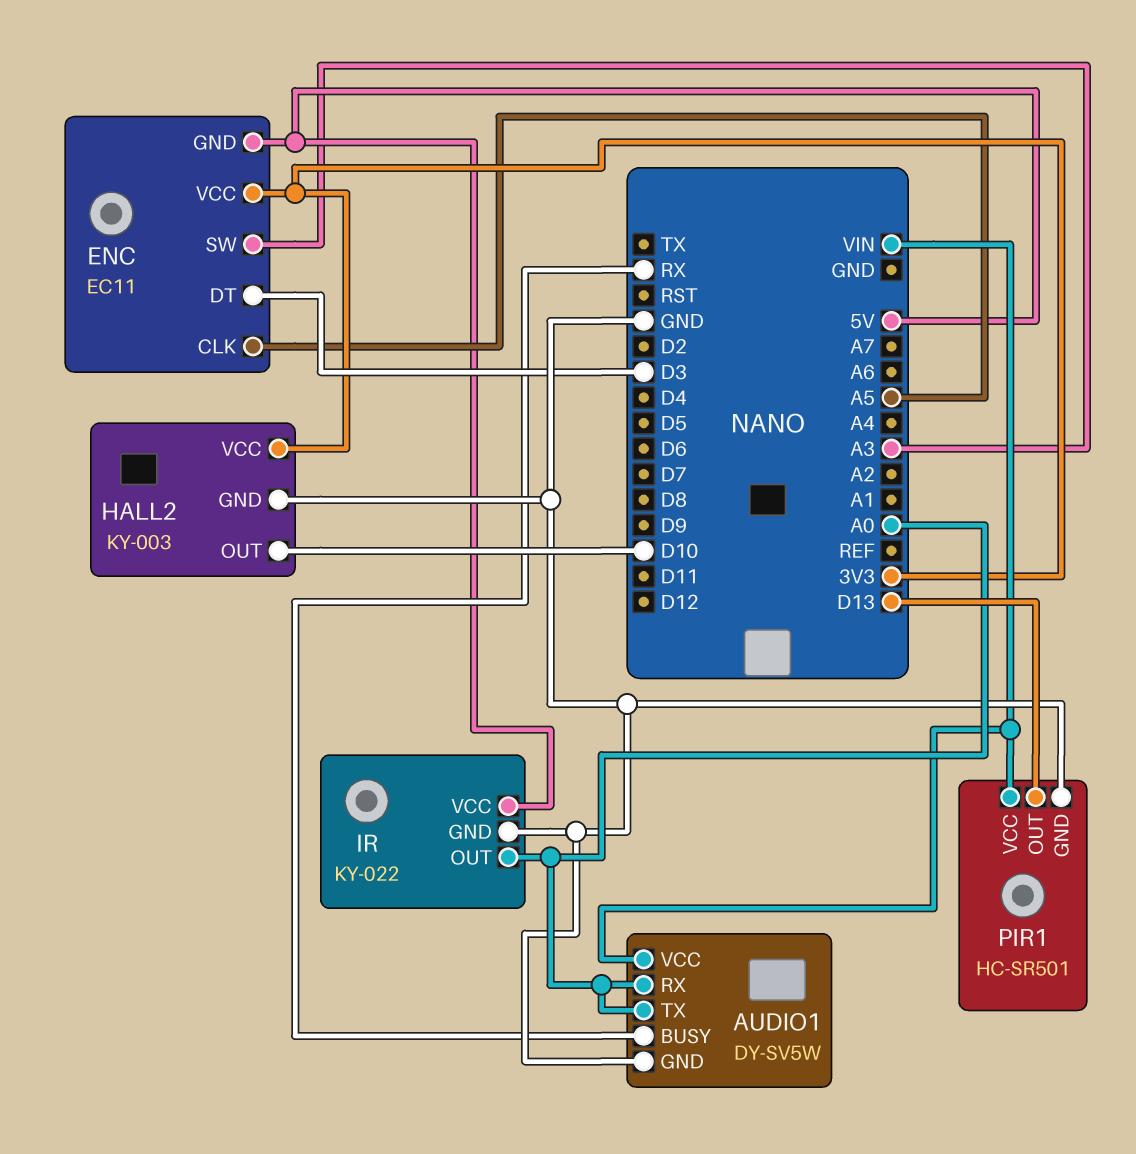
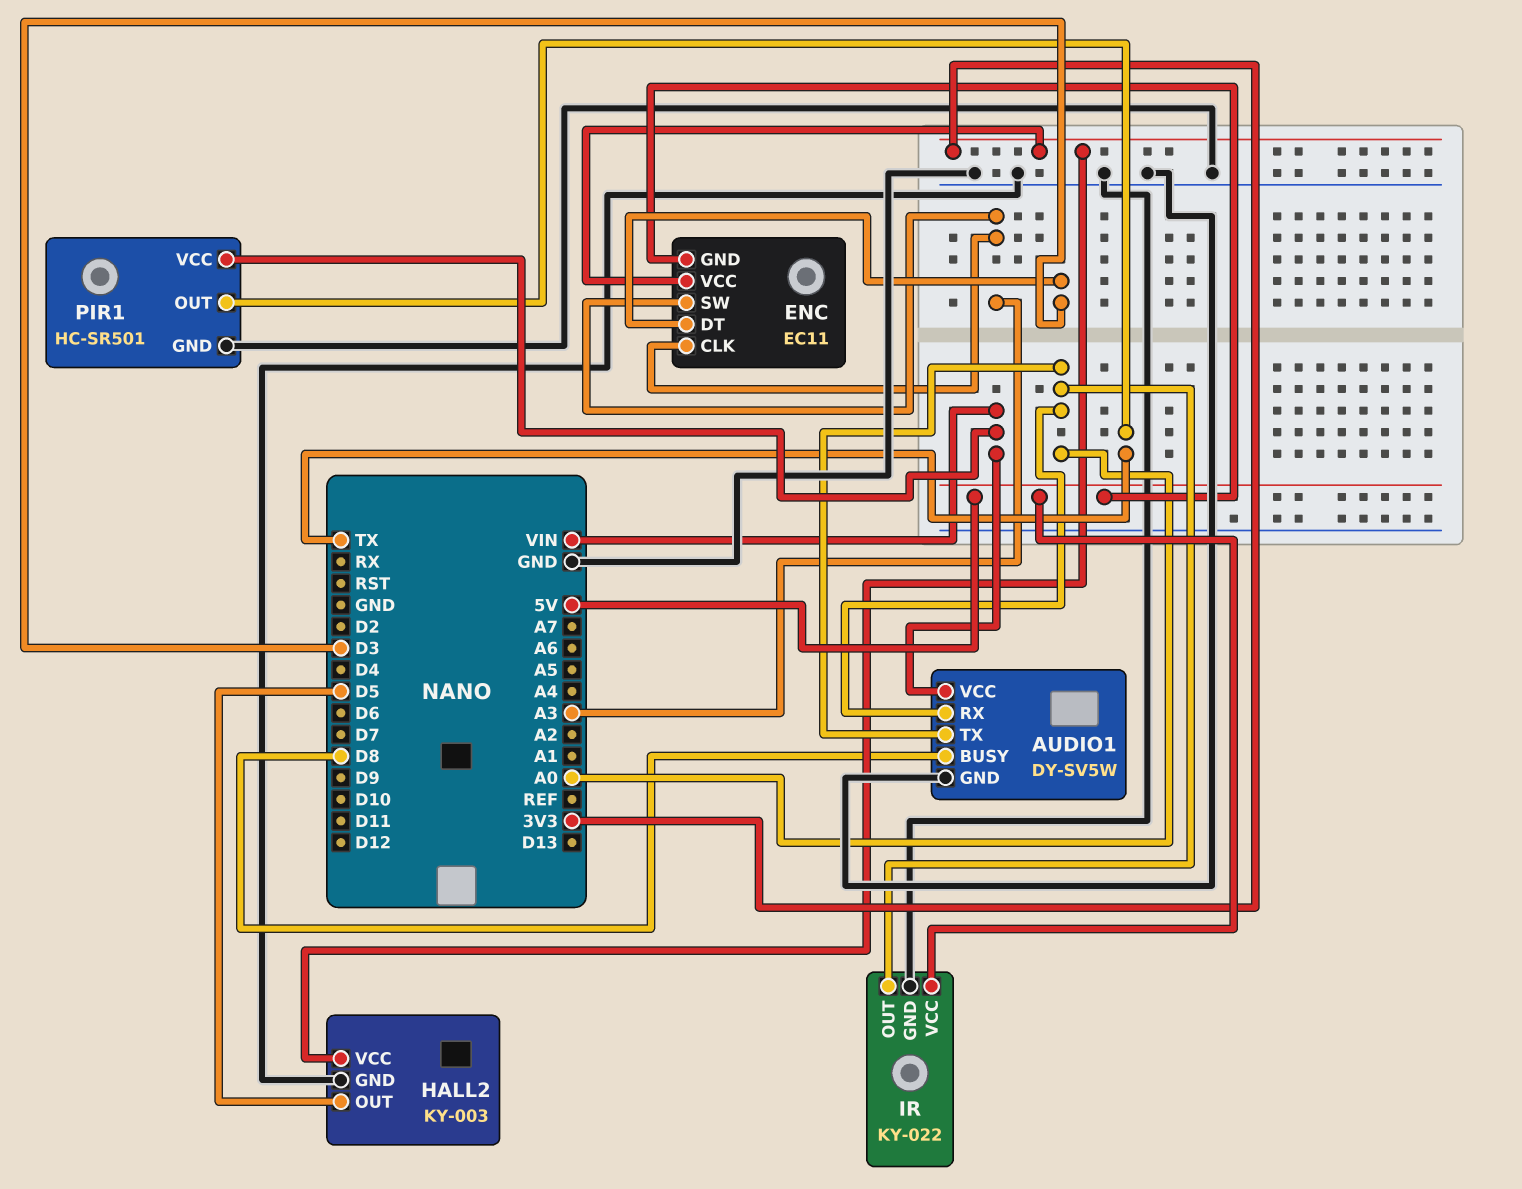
AUDIO1 pin BUSY: RX -> D8
ENC pin CLK: A5 -> A3
HALL2 pin OUT: D10 -> D5
PIR1 pin OUT: D13 -> TX

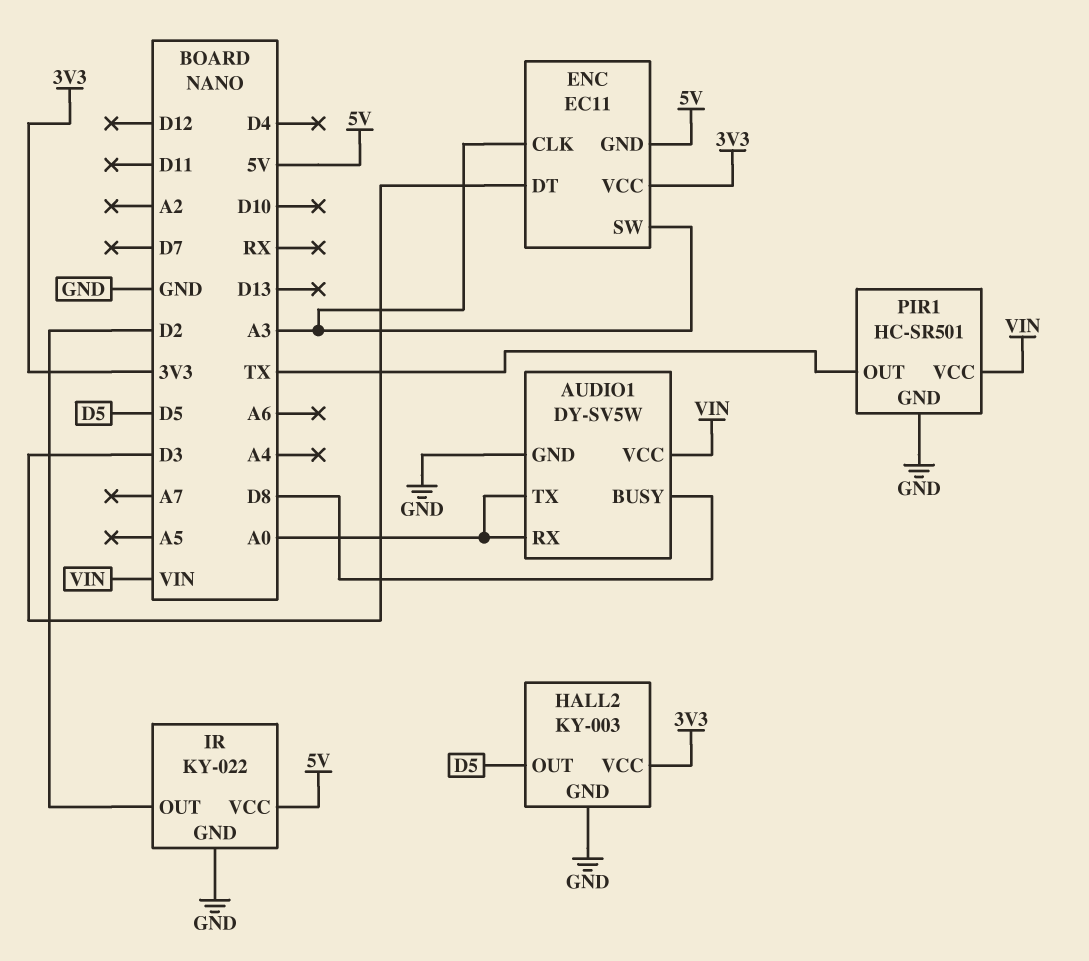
IR pin OUT: A0 -> D2

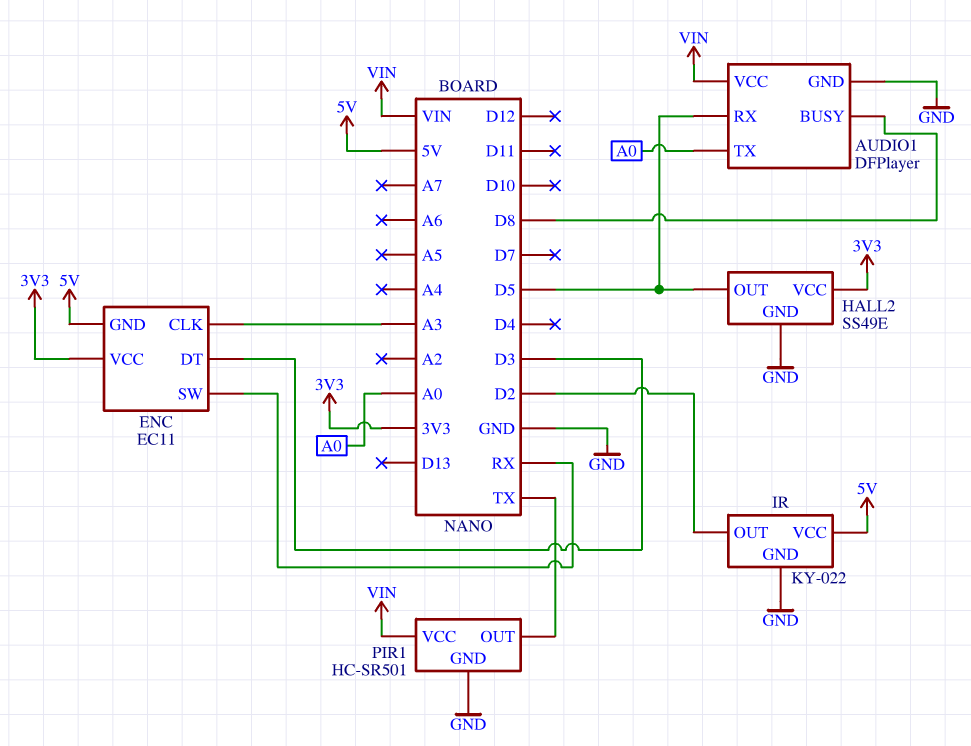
AUDIO1: DY-SV5W -> DFPlayer
AUDIO1 pin RX: A0 -> D5
ENC pin SW: A3 -> RX
HALL2: KY-003 -> SS49E

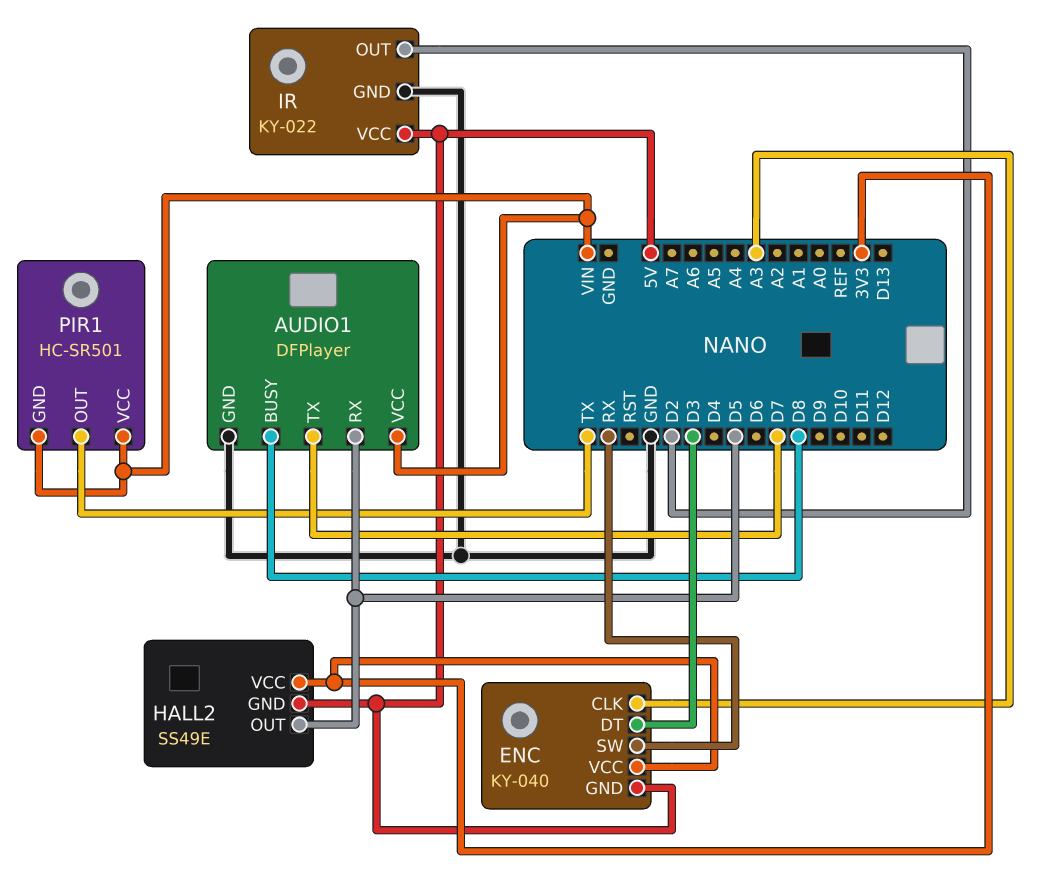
AUDIO1 pin TX: A0 -> D7
ENC: EC11 -> KY-040
HALL2 pin GND: GND -> 5V
PIR1 pin GND: GND -> VIN

